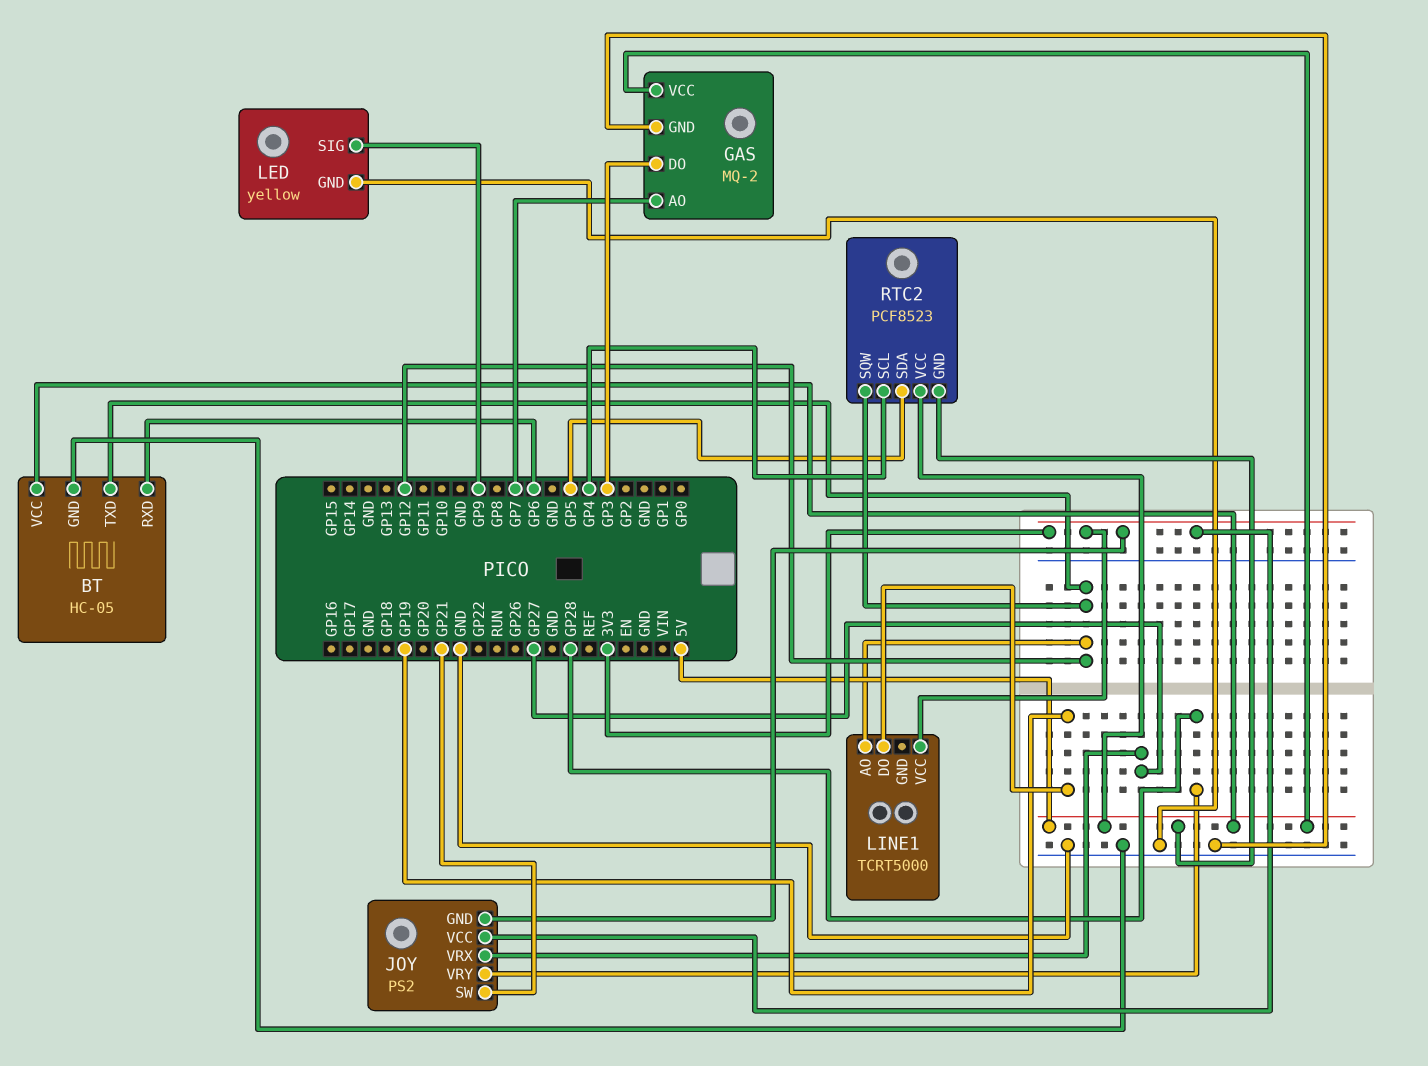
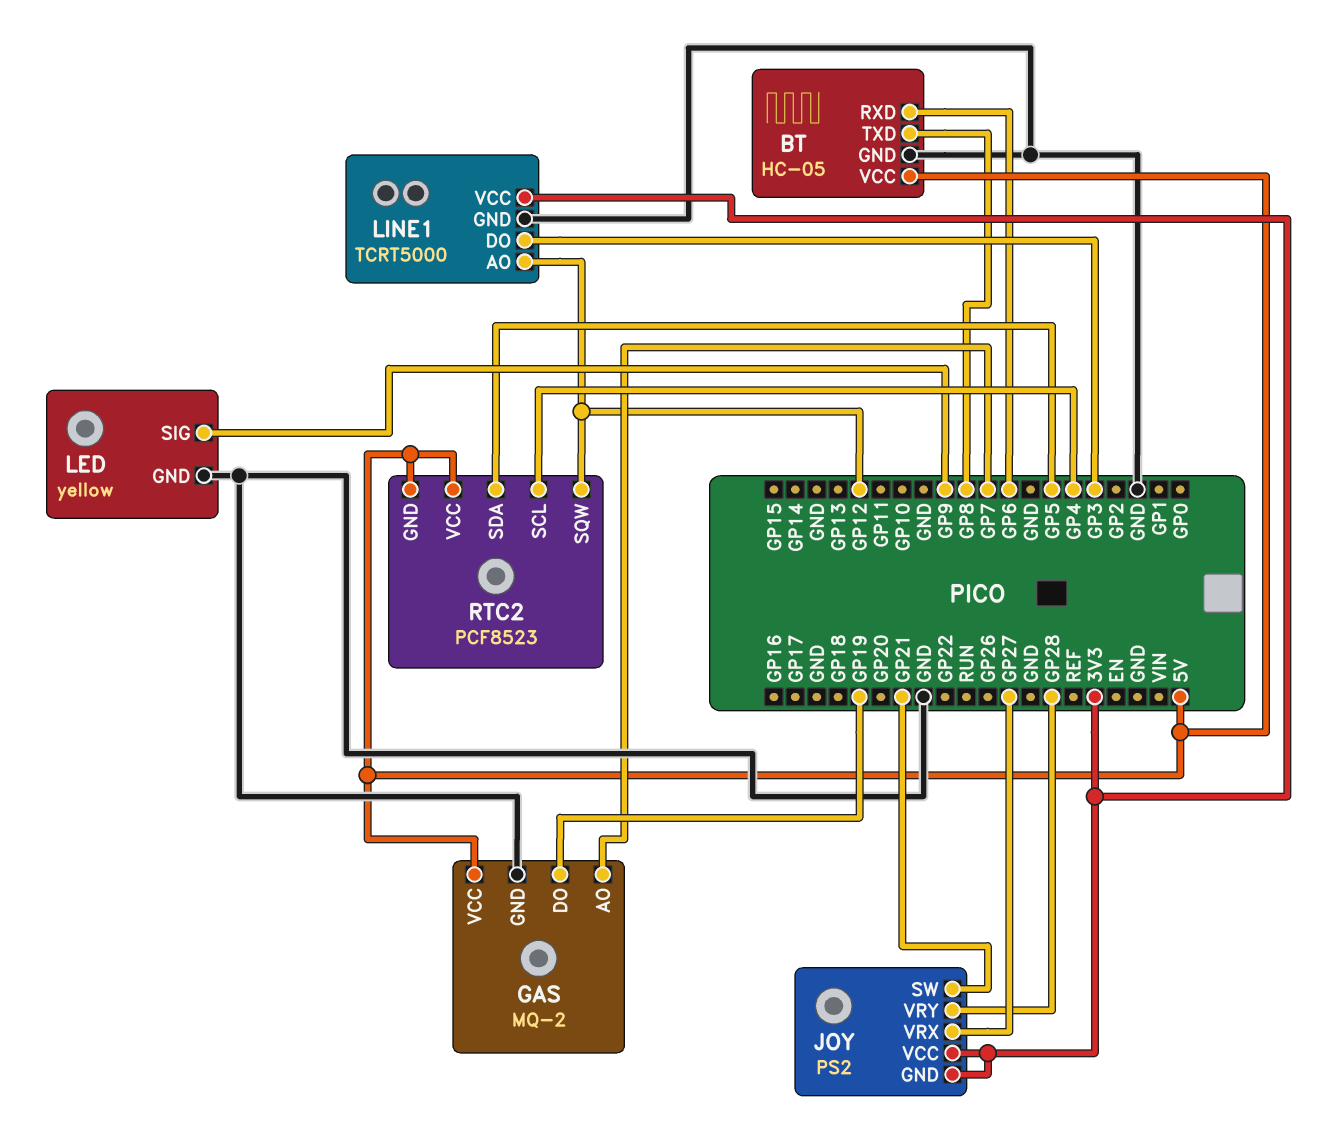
BT pin TXD: GP12 -> GP8
GAS pin DO: GP3 -> GP19
LINE1 pin DO: GP19 -> GP3
LINE1 pin GND: none -> GND

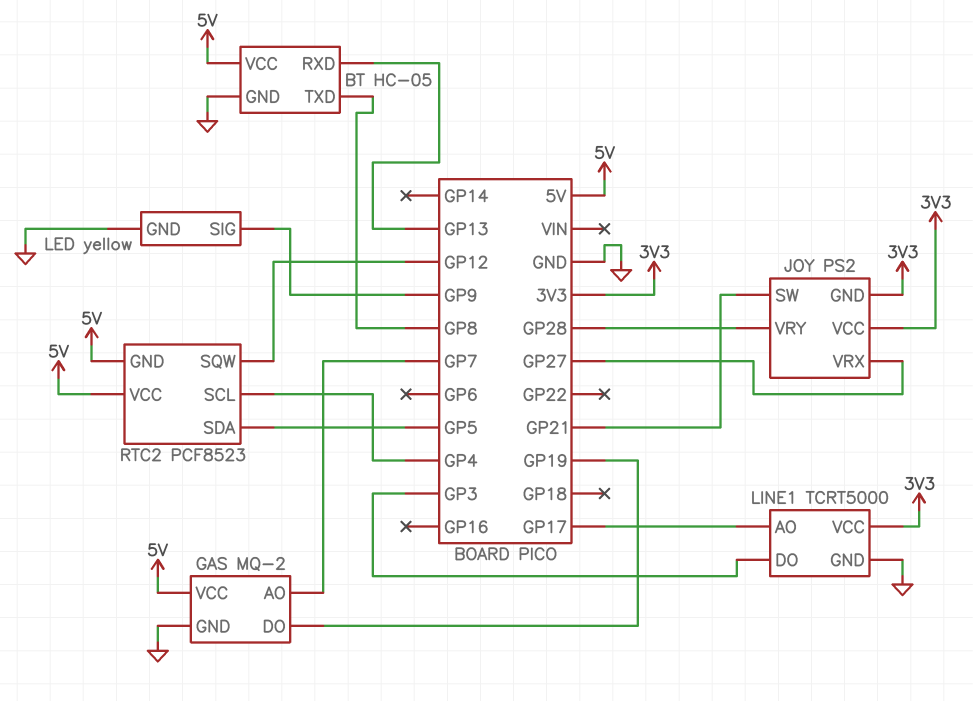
BT pin RXD: GP6 -> GP13
LINE1 pin AO: GP12 -> GP17

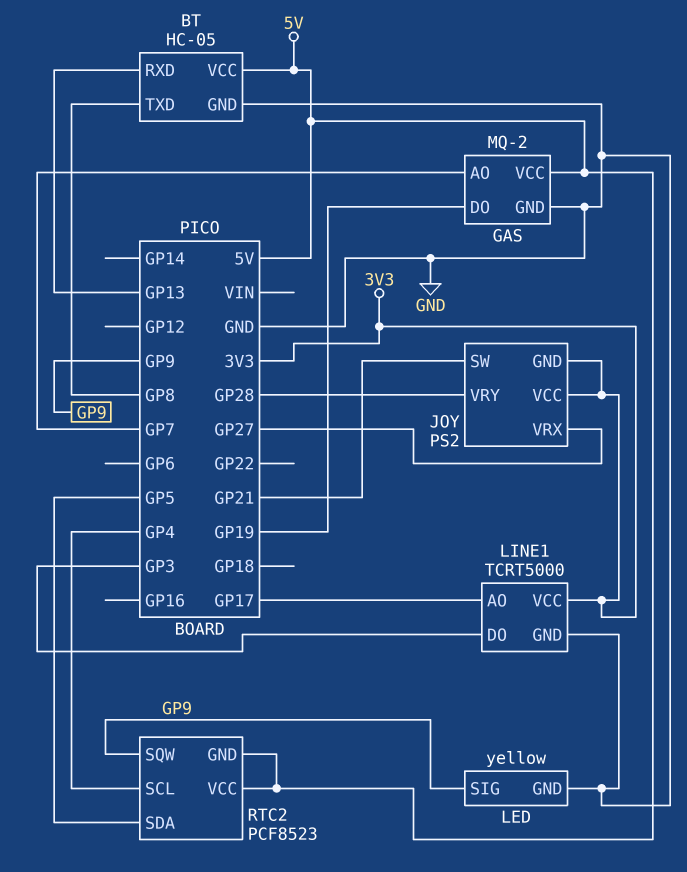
RTC2 pin SQW: GP12 -> GP9

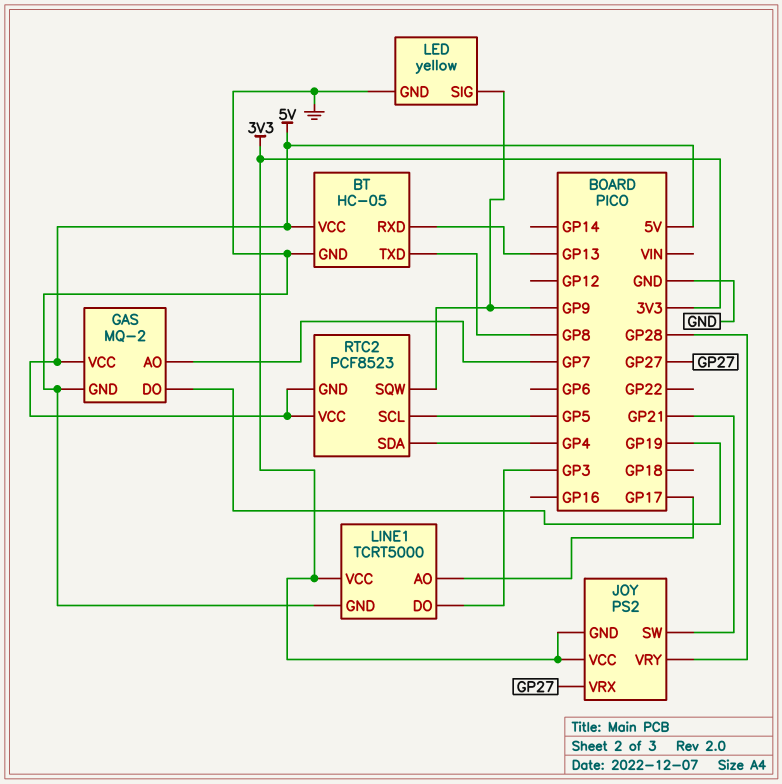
RTC2 pin SCL: GP4 -> GP5
RTC2 pin SDA: GP5 -> GP4

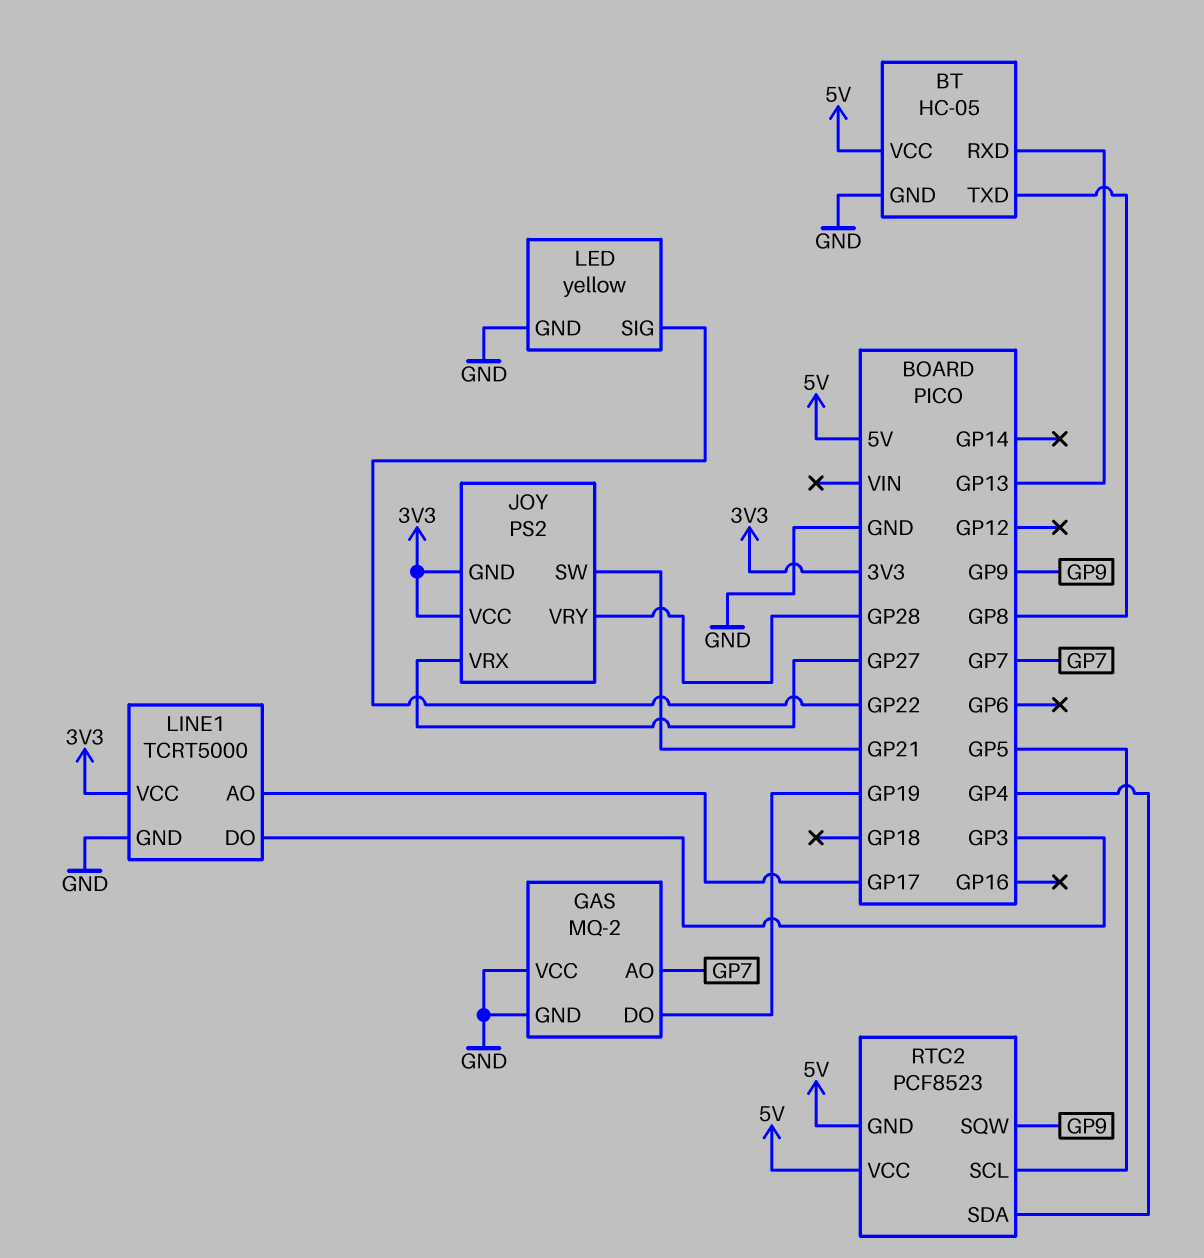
GAS pin VCC: 5V -> GND
LED pin SIG: GP9 -> GP22

